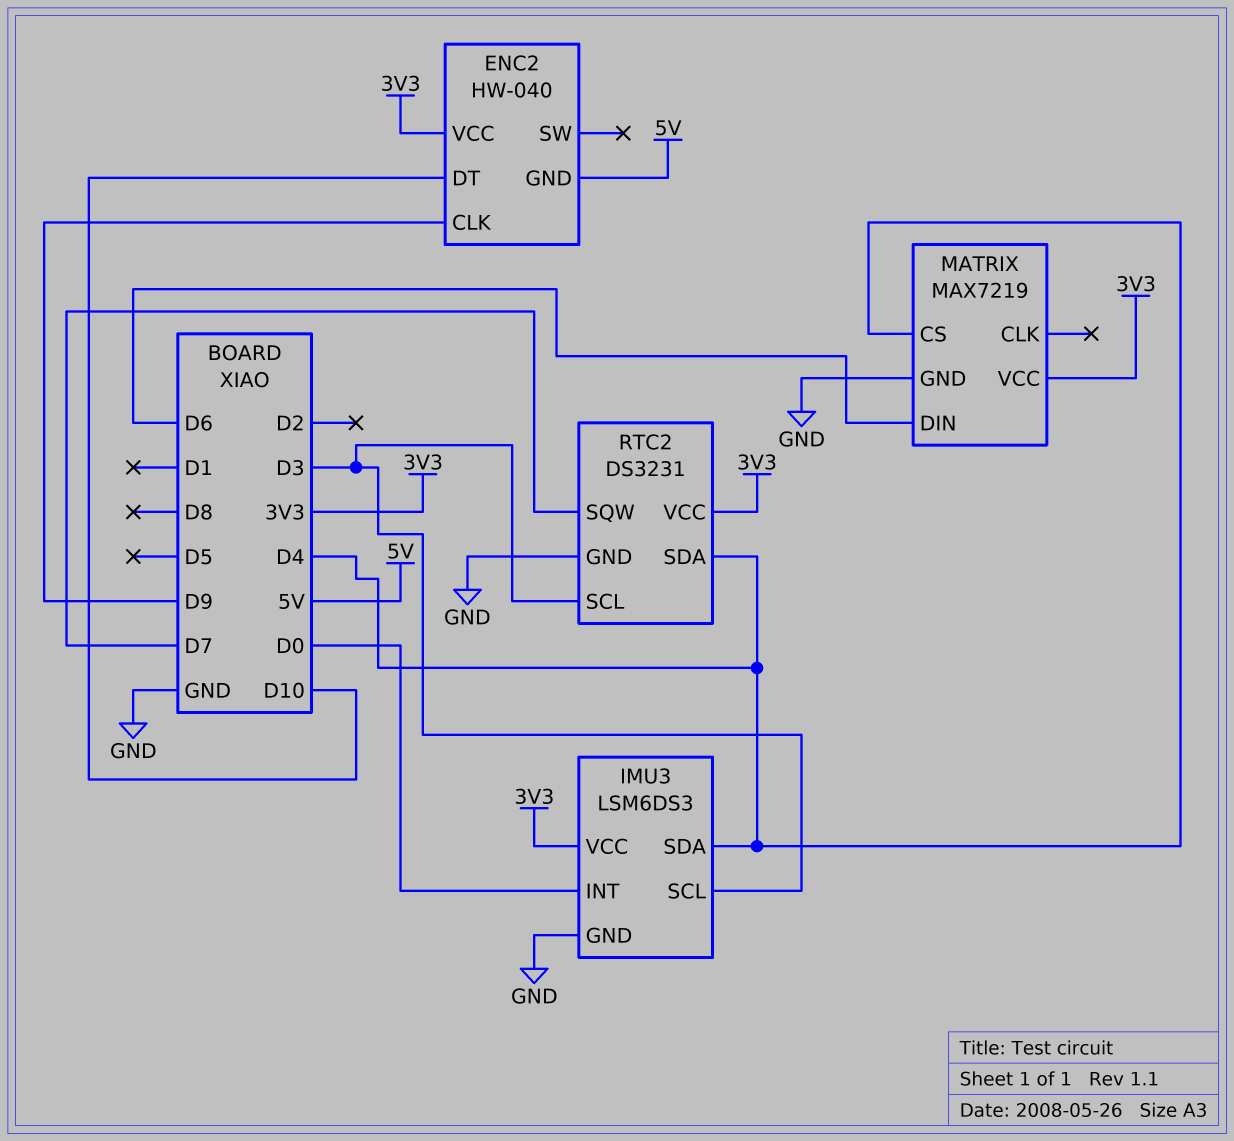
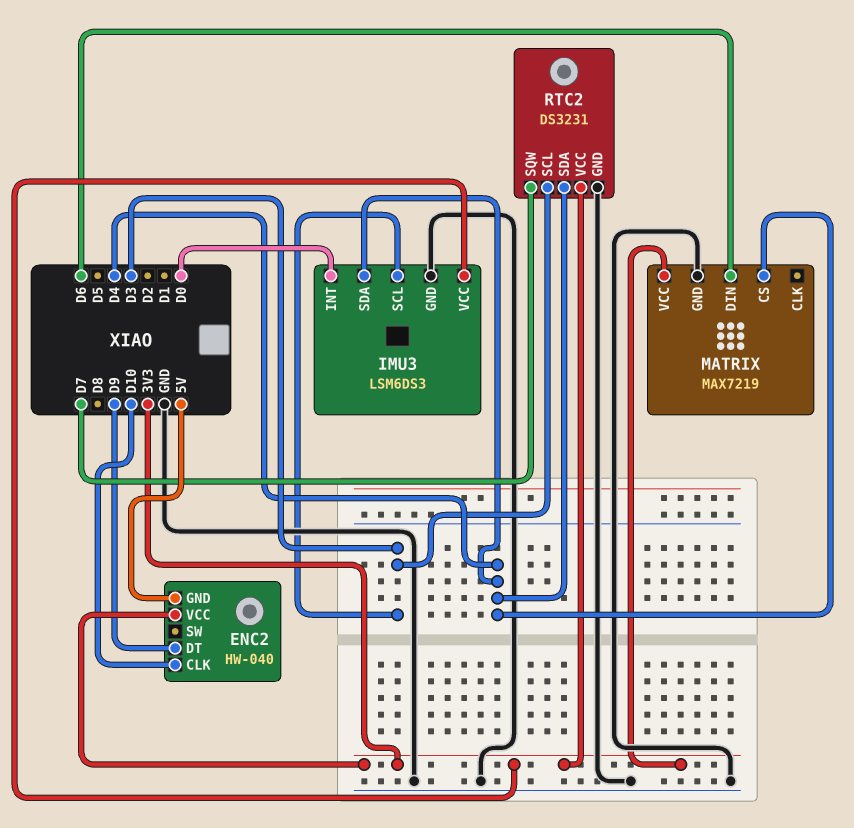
ENC2 pin CLK: D9 -> D10
ENC2 pin DT: D10 -> D9

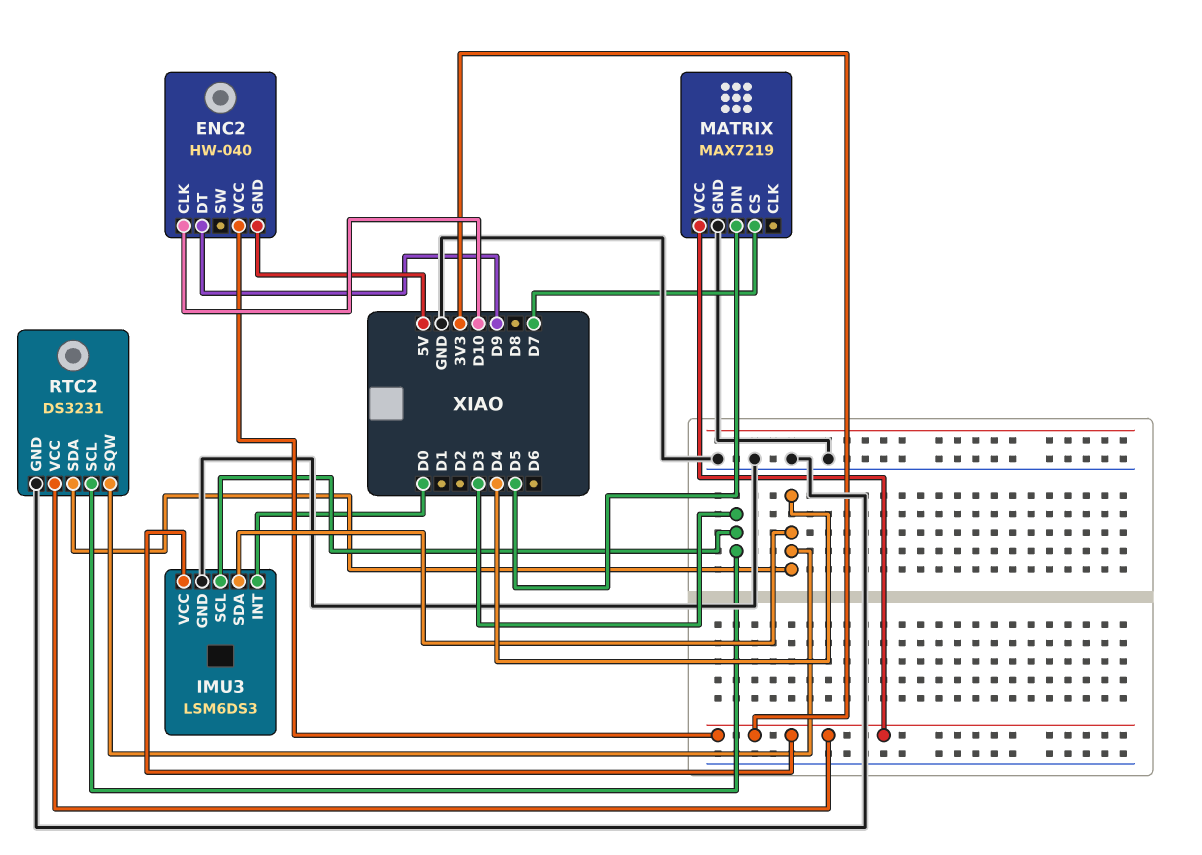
MATRIX pin CS: D4 -> D7
MATRIX pin DIN: D6 -> D5
RTC2 pin SQW: D7 -> D4

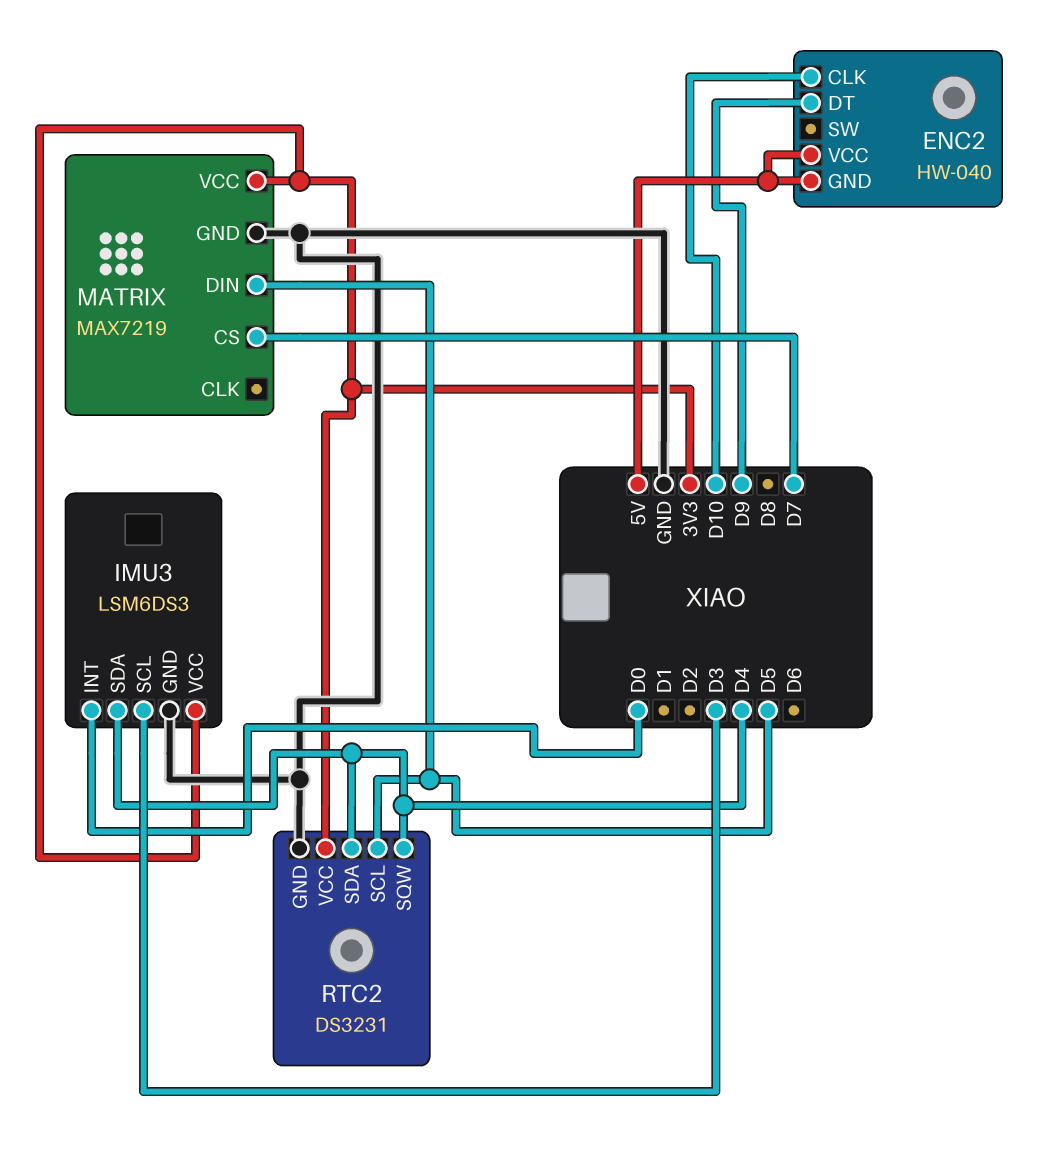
ENC2 pin VCC: 3V3 -> 5V
RTC2 pin SCL: D3 -> D5

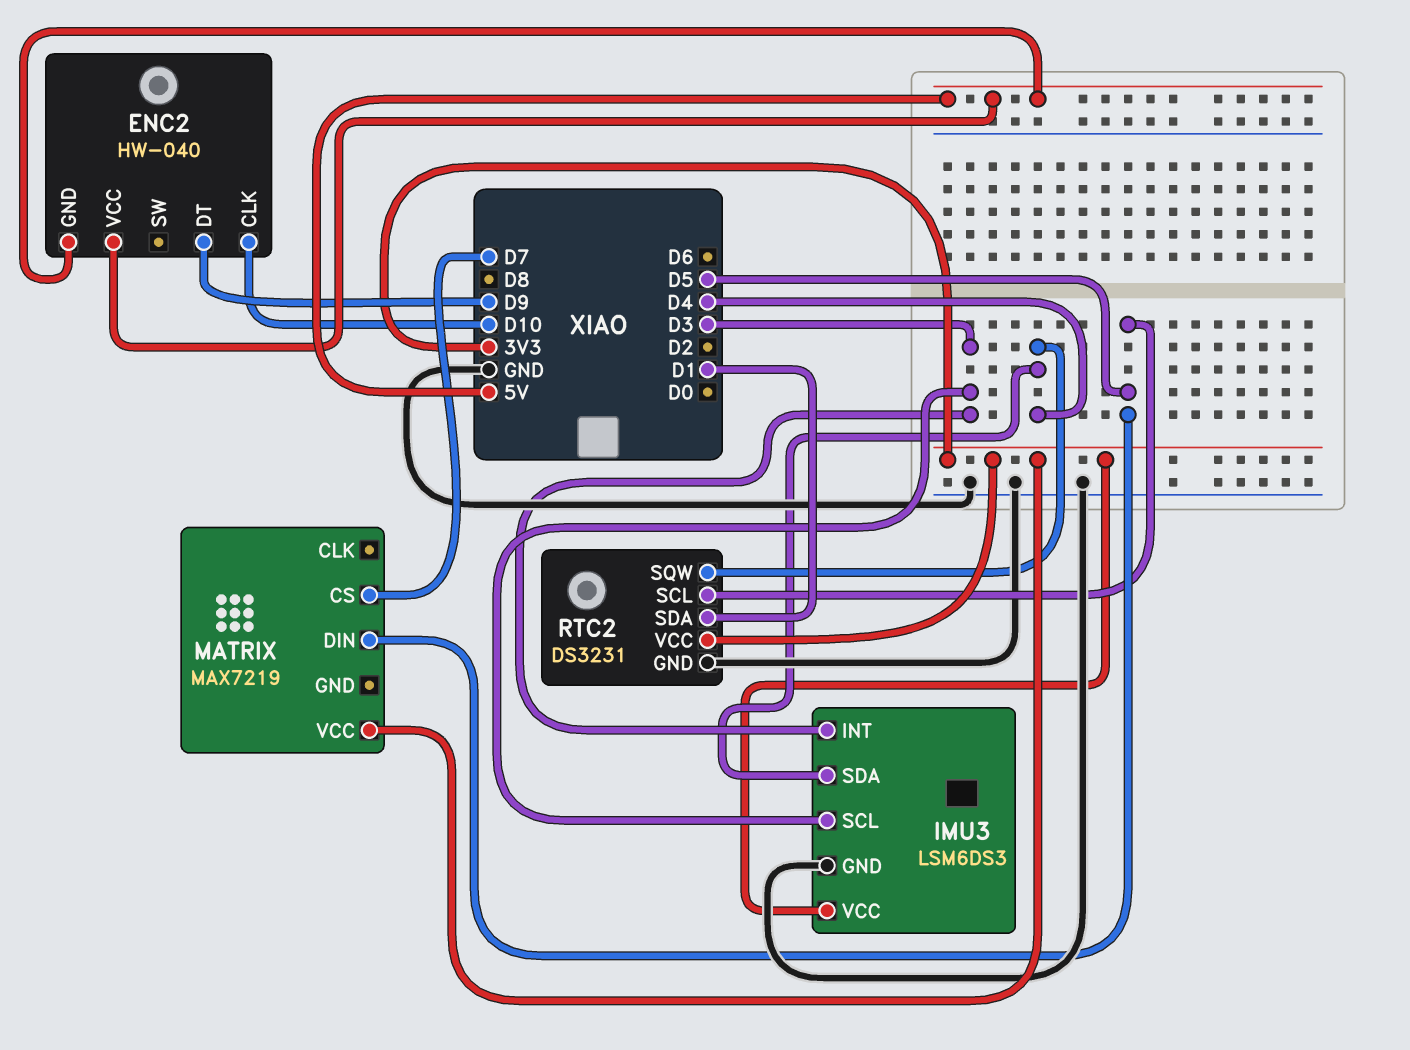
IMU3 pin INT: D0 -> D3
MATRIX pin GND: GND -> none
RTC2 pin SDA: D4 -> D1

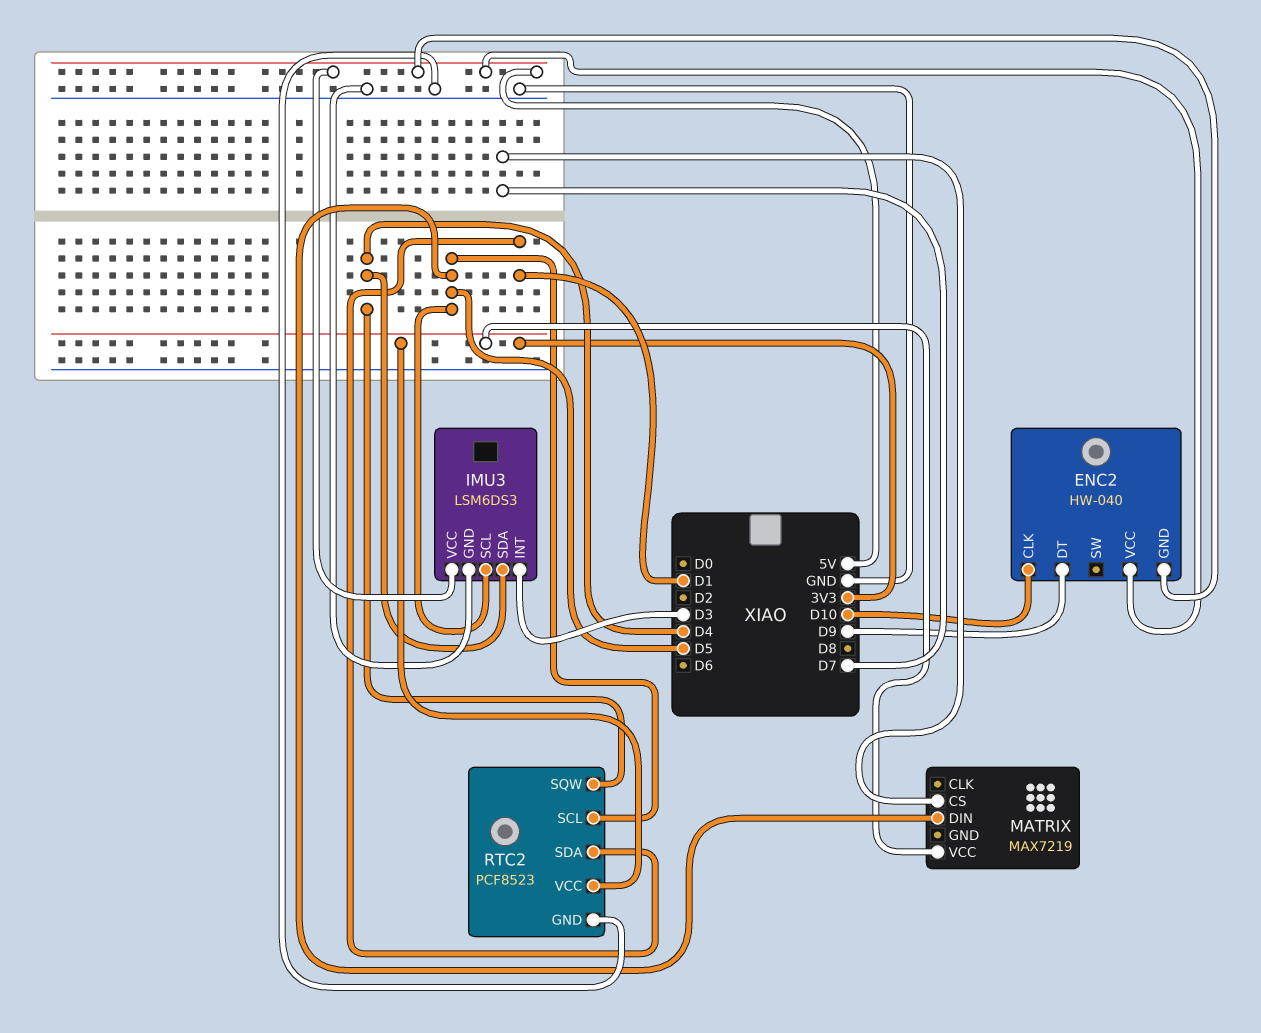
IMU3 pin SCL: D3 -> D5
IMU3 pin VCC: 3V3 -> 5V
RTC2: DS3231 -> PCF8523

